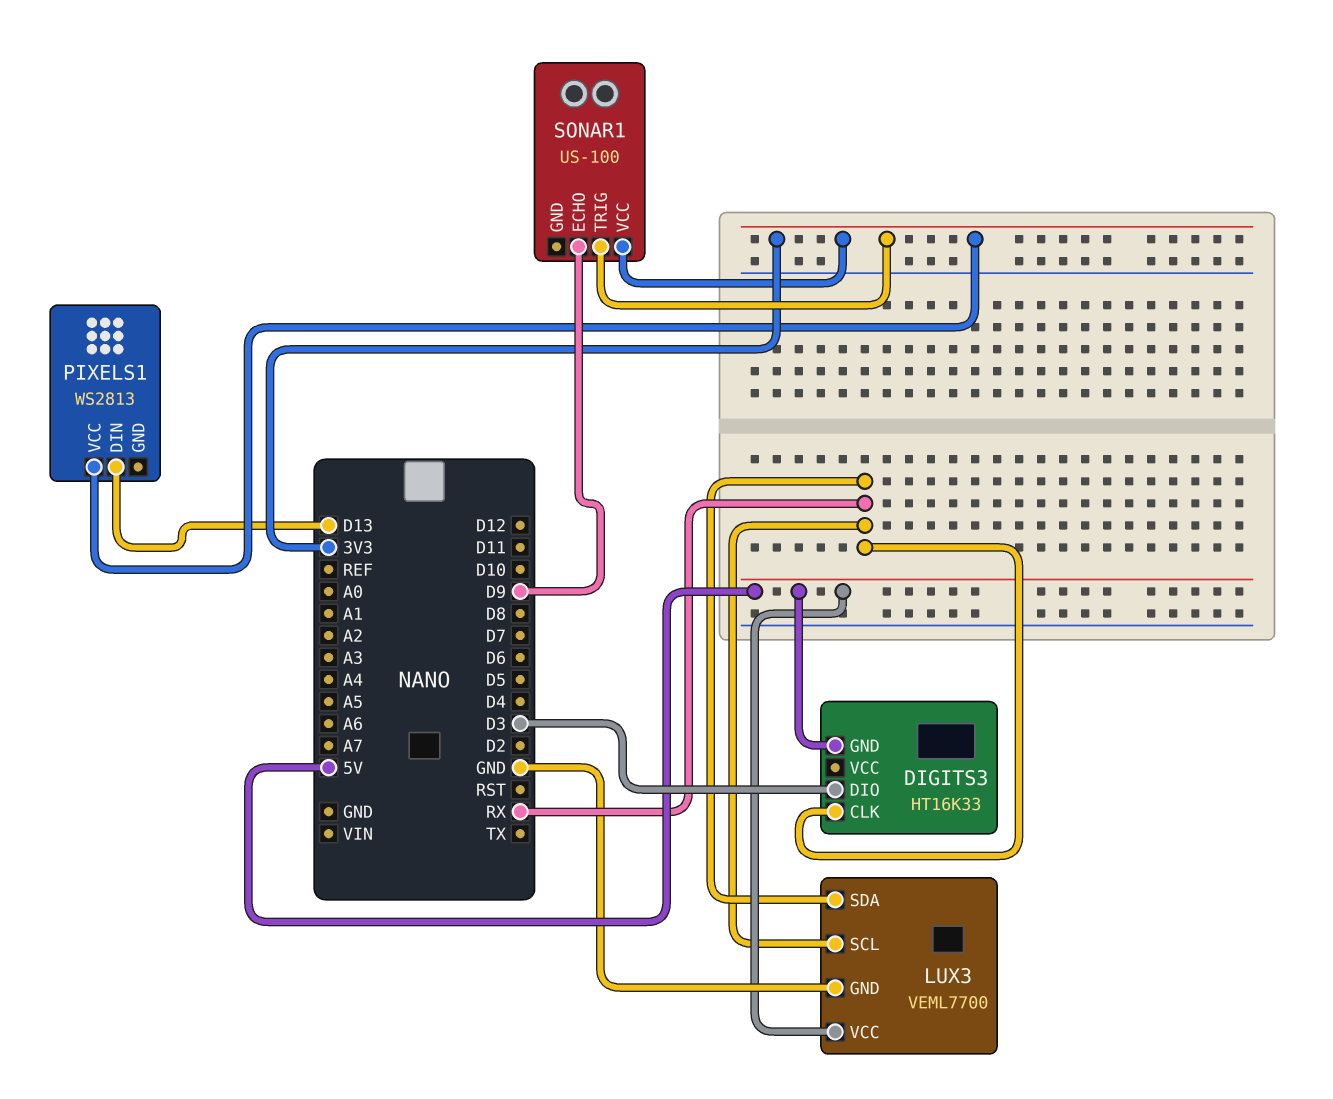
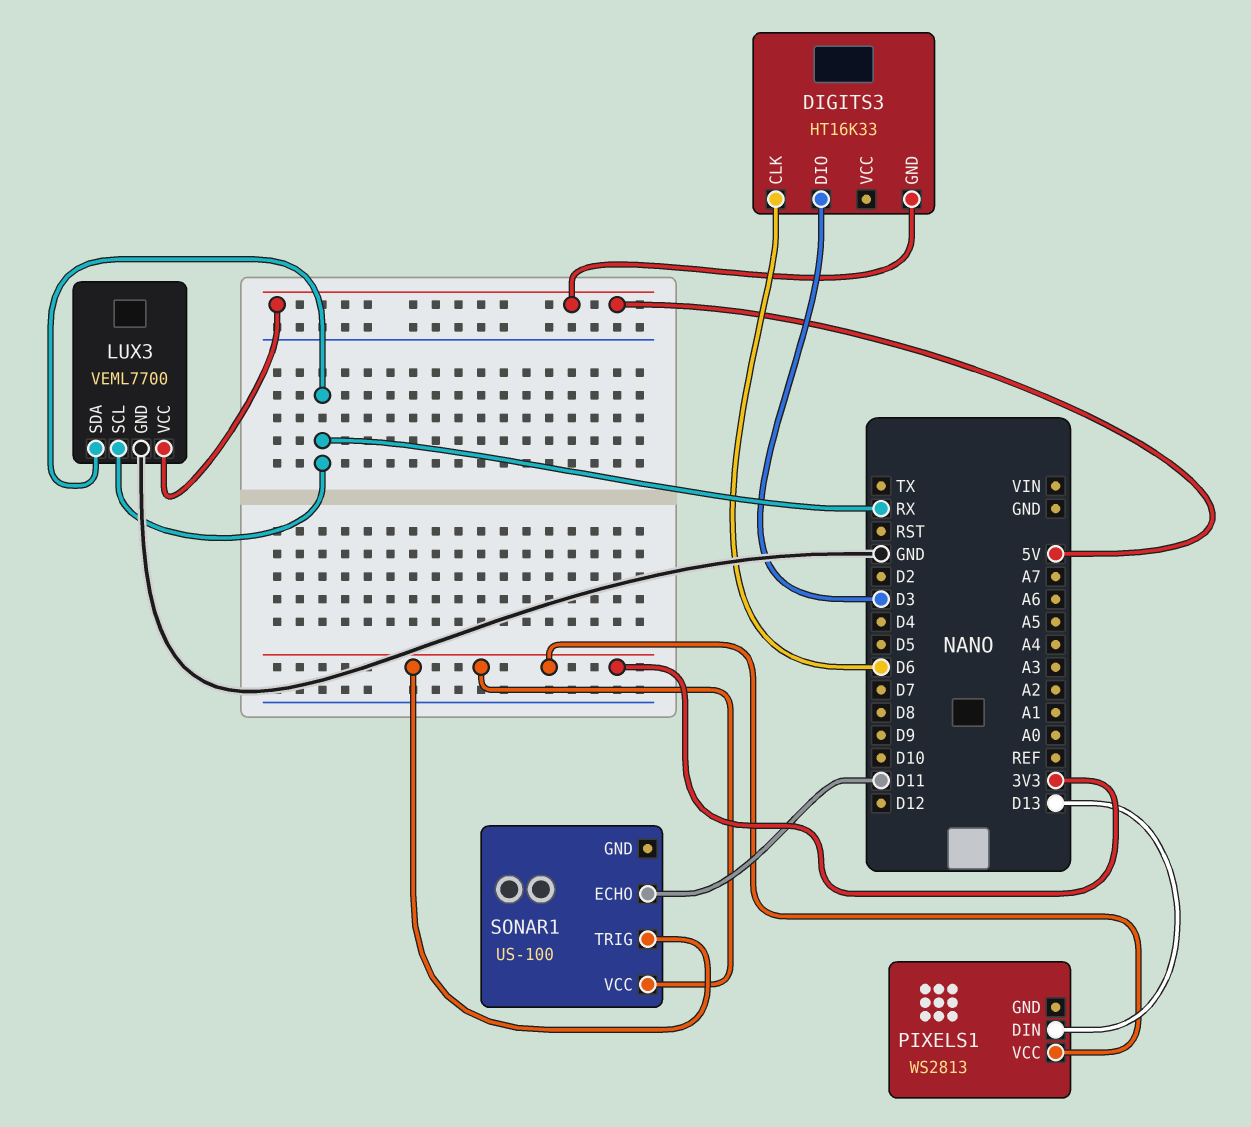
DIGITS3 pin CLK: RX -> D6
SONAR1 pin ECHO: D9 -> D11

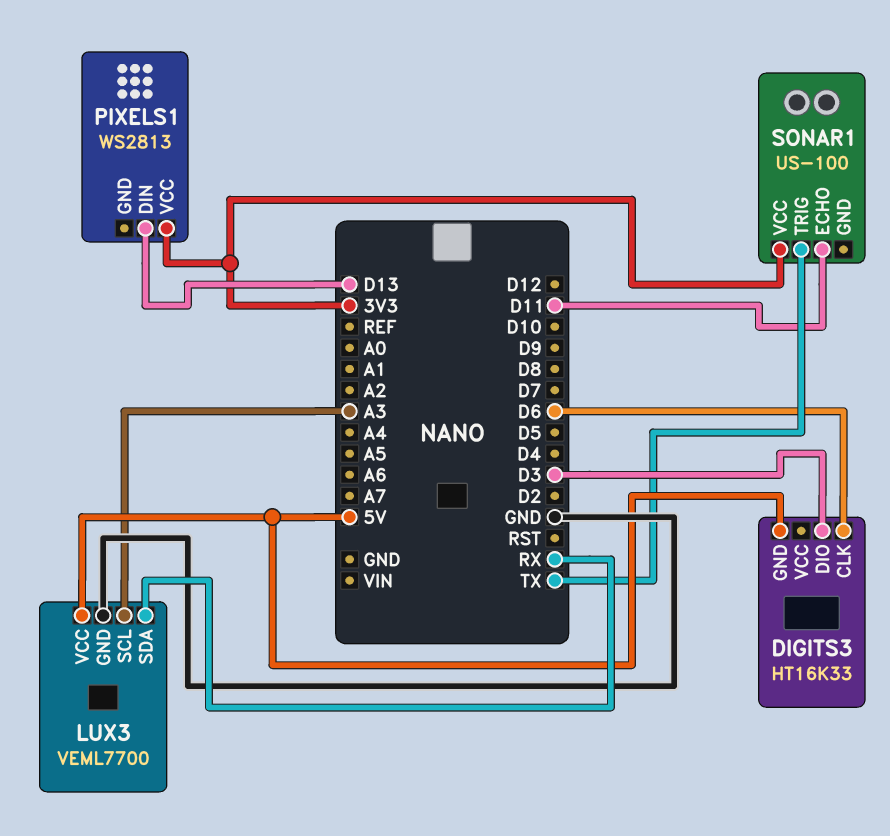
LUX3 pin SCL: RX -> A3
SONAR1 pin TRIG: 3V3 -> TX

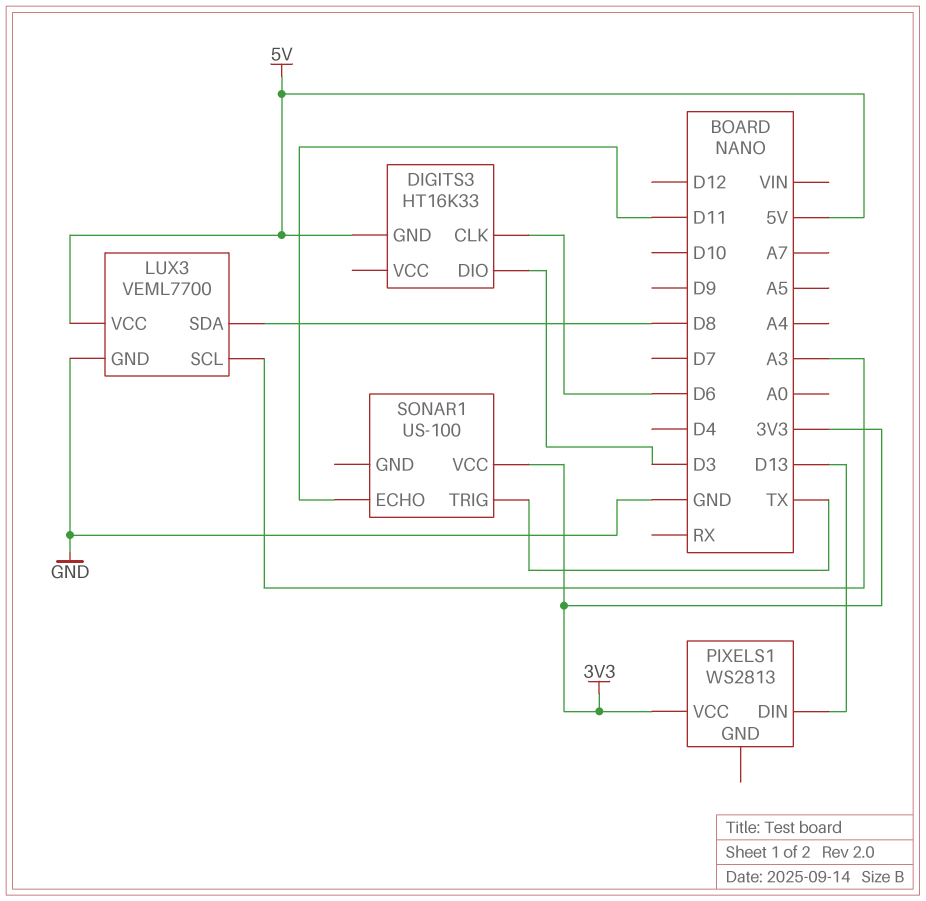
LUX3 pin SDA: RX -> D8

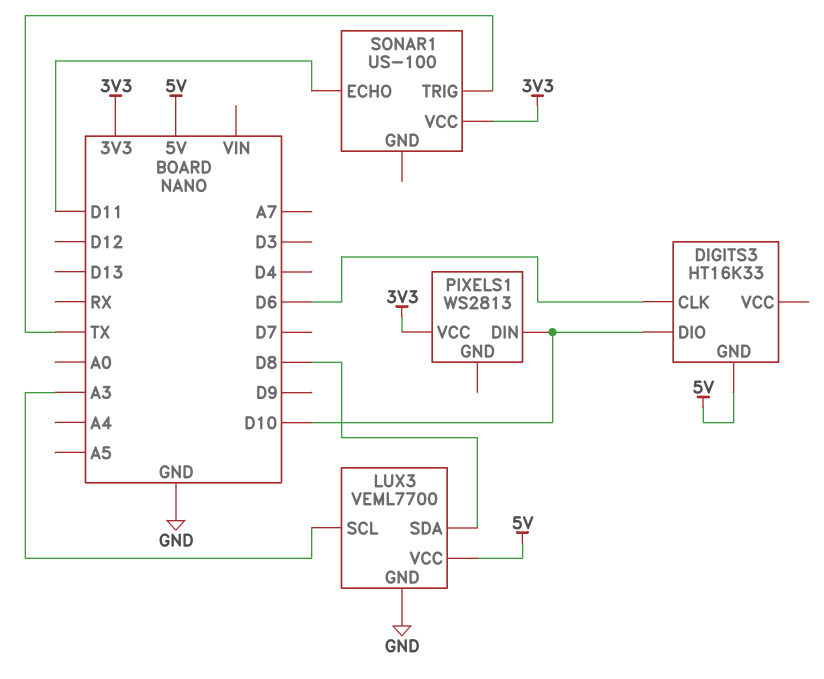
DIGITS3 pin DIO: D3 -> D10
PIXELS1 pin DIN: D13 -> D10

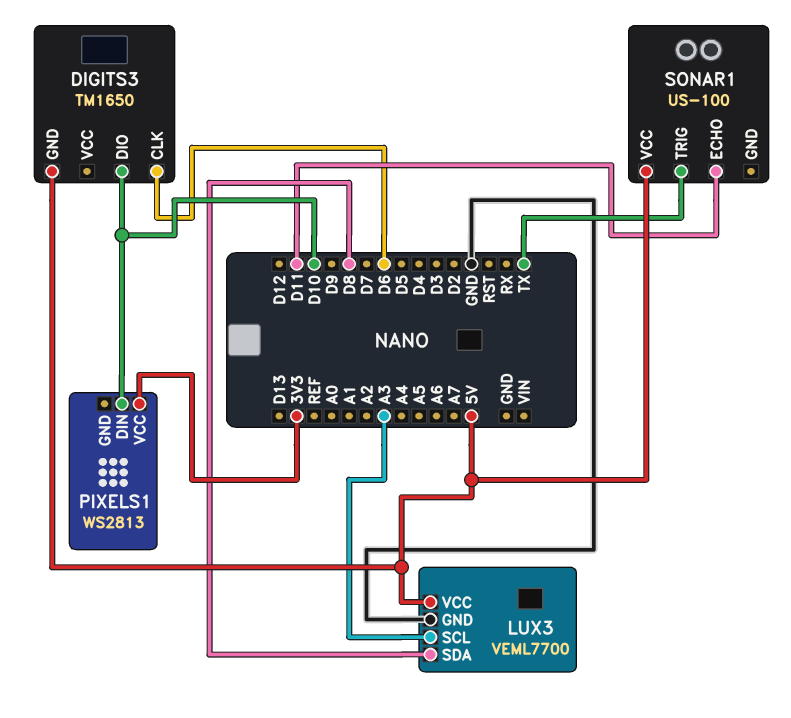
DIGITS3: HT16K33 -> TM1650
SONAR1 pin VCC: 3V3 -> 5V

